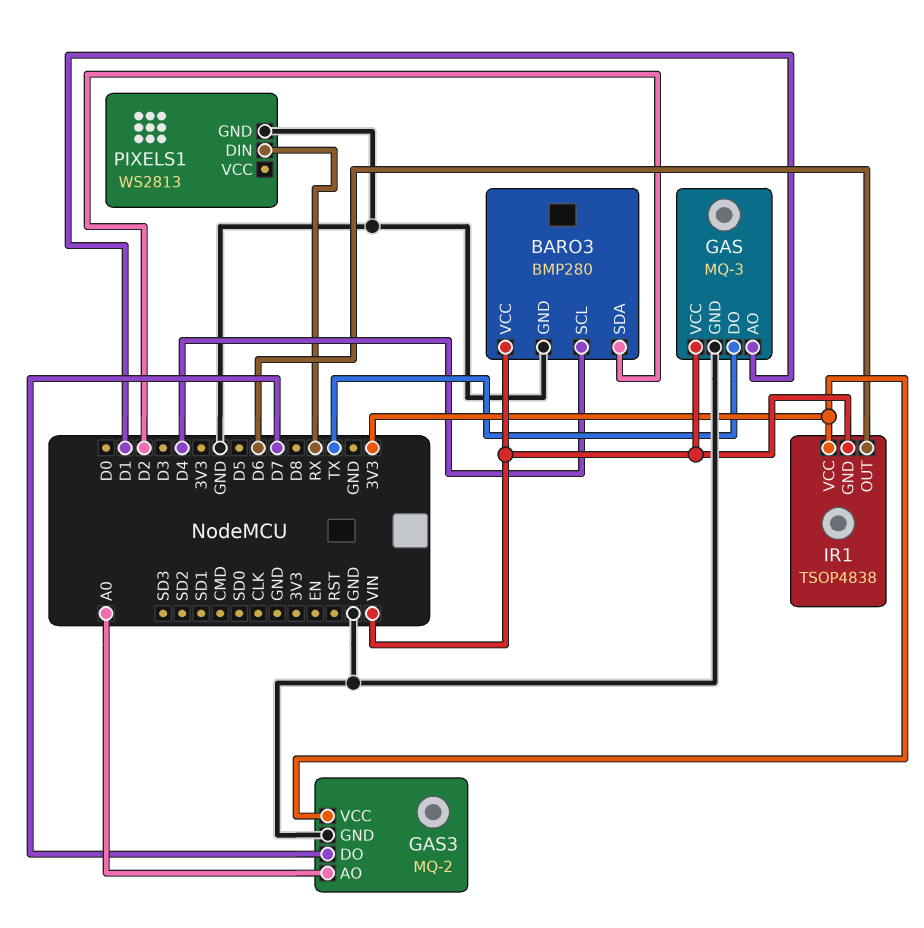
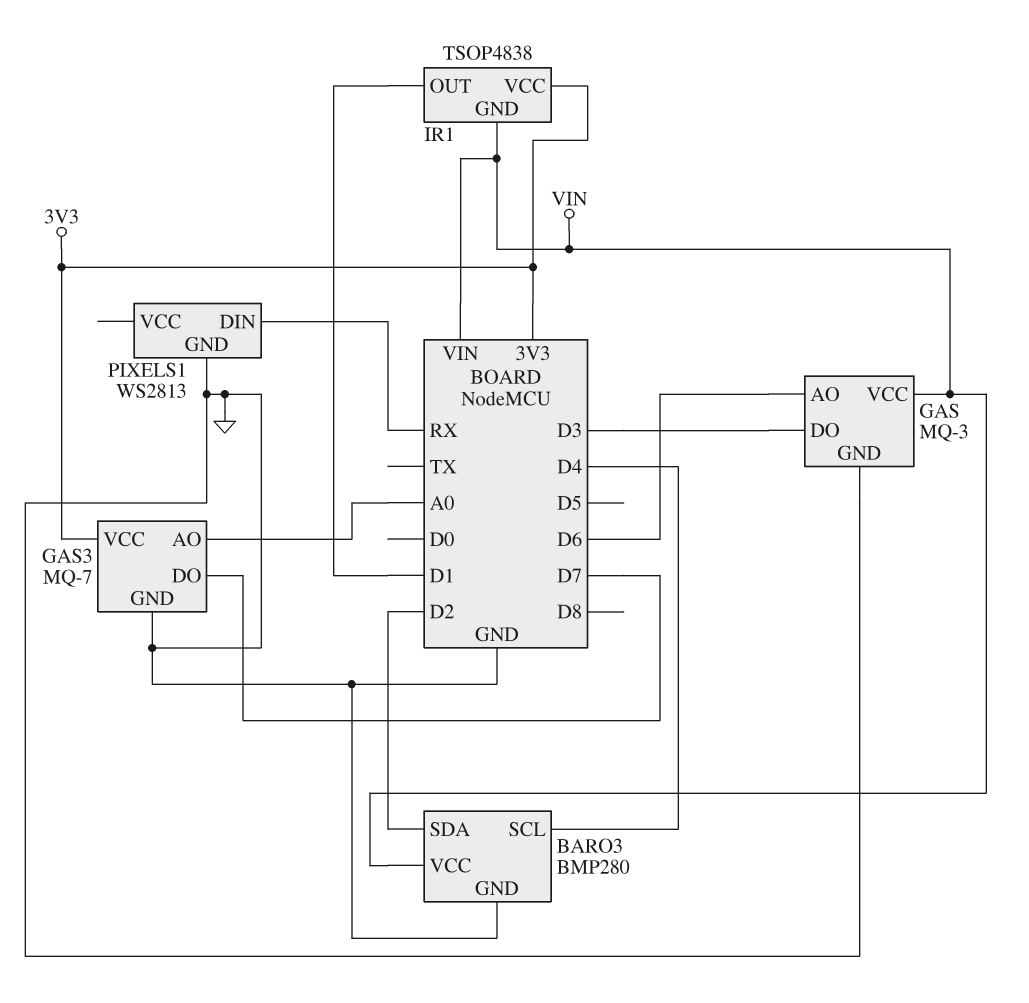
GAS pin AO: D1 -> D6
GAS pin DO: TX -> D3
GAS3: MQ-2 -> MQ-7
IR1 pin OUT: D6 -> D1

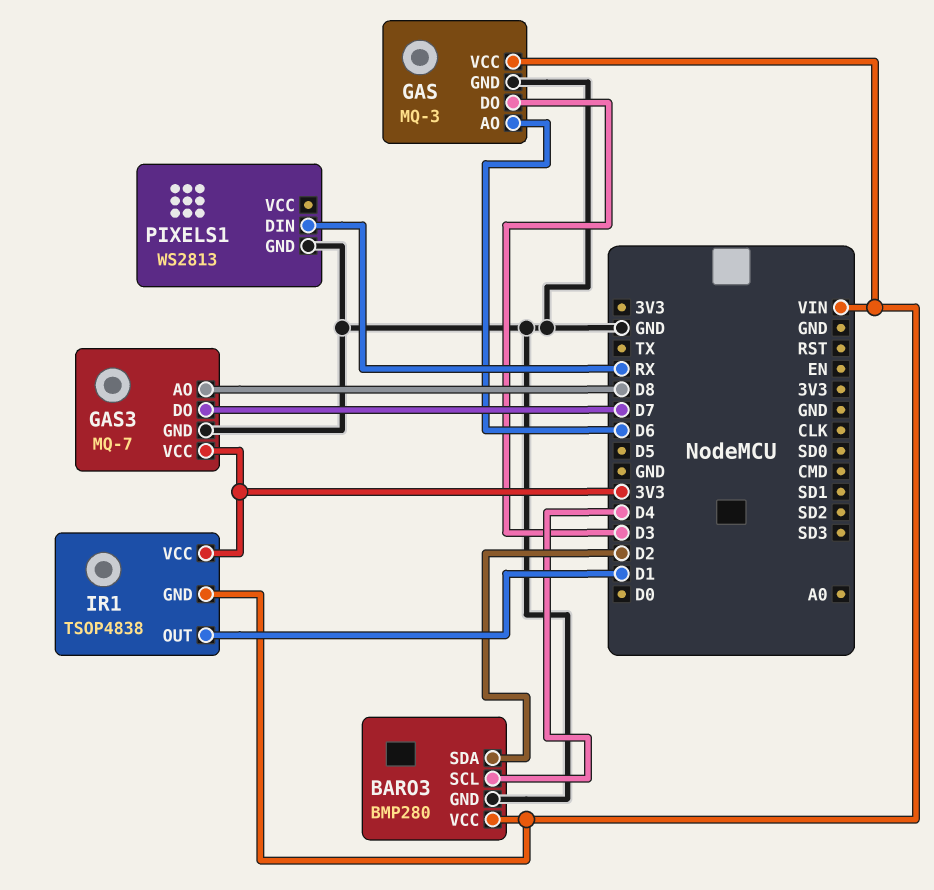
GAS3 pin AO: A0 -> D8

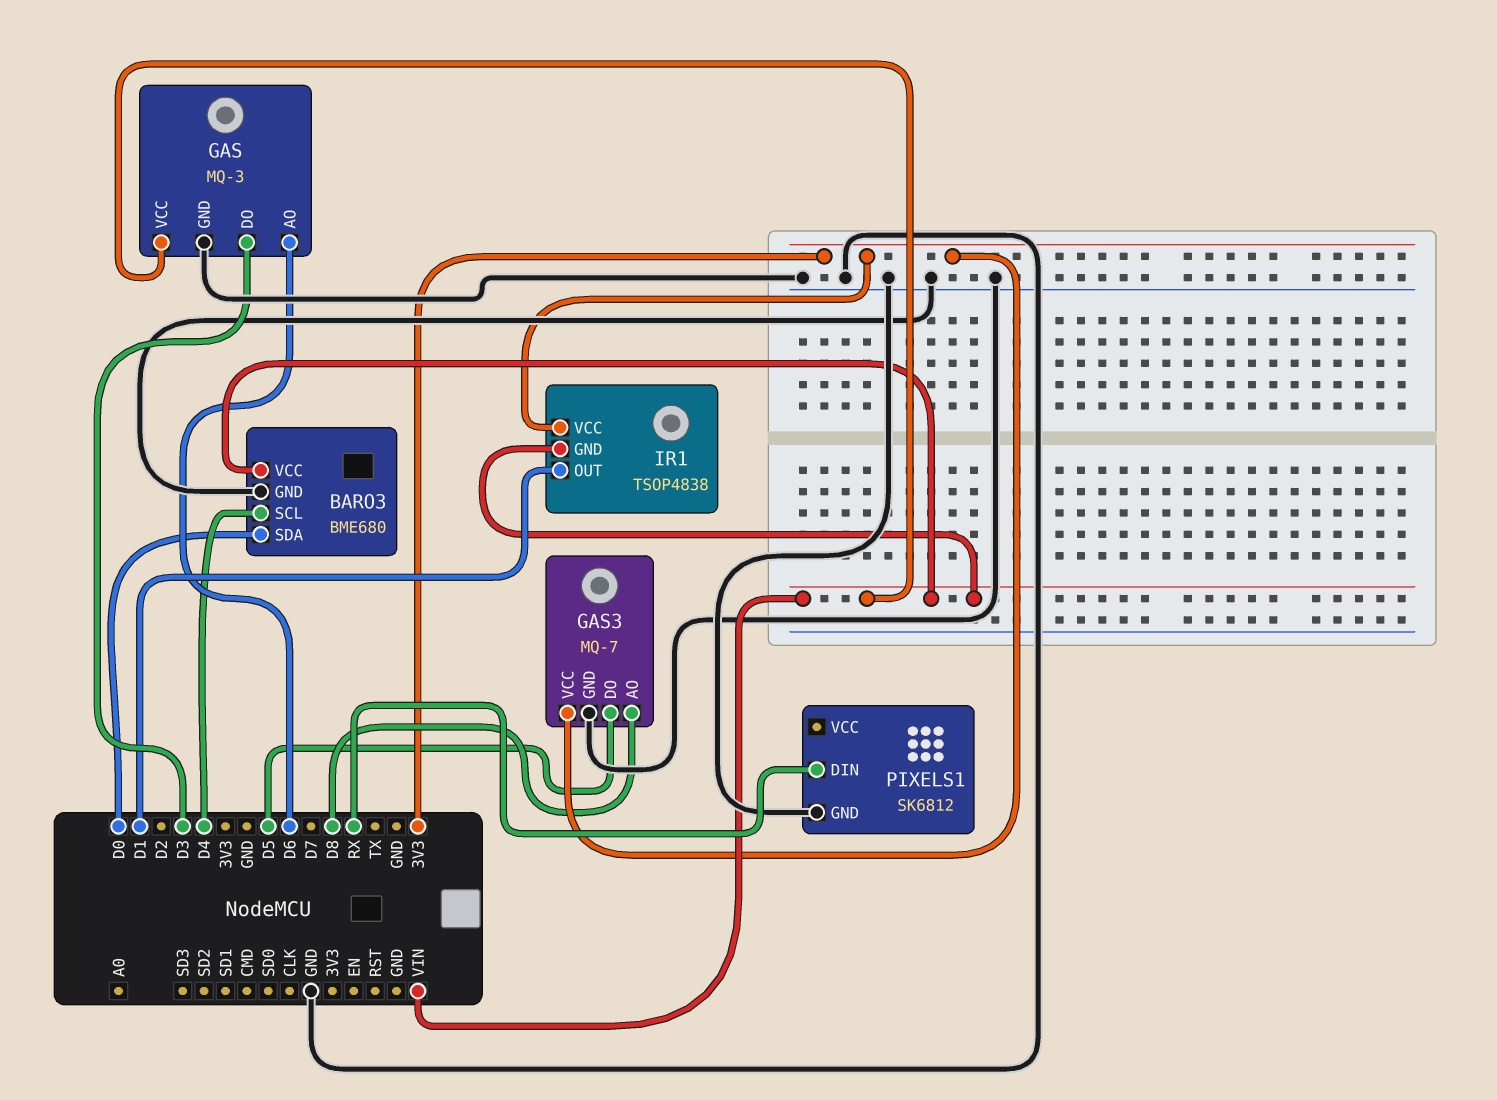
BARO3: BMP280 -> BME680
BARO3 pin SDA: D2 -> D0
GAS3 pin DO: D7 -> D5
PIXELS1: WS2813 -> SK6812

